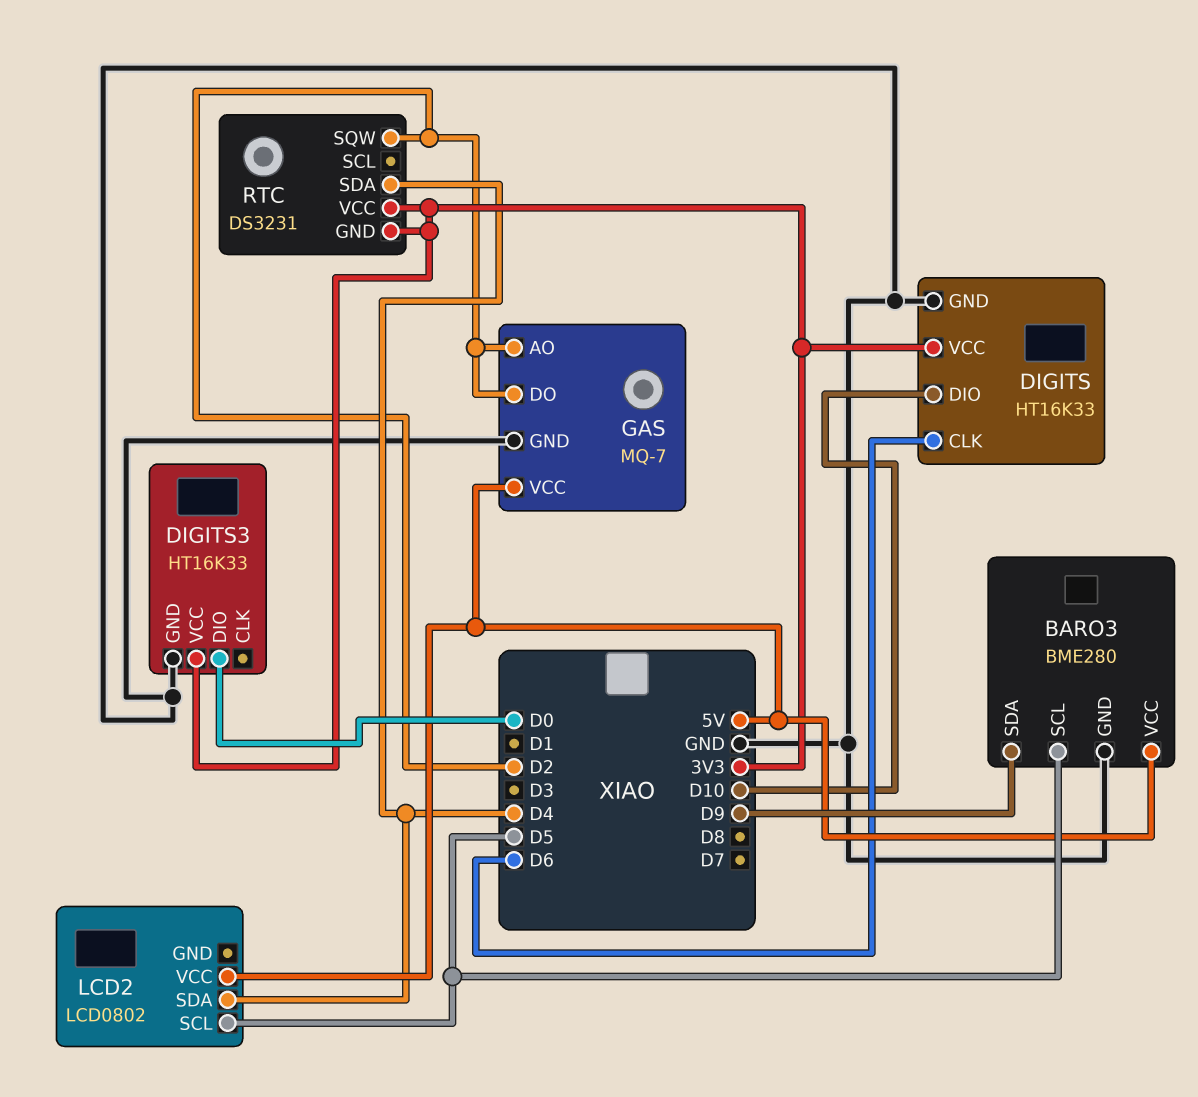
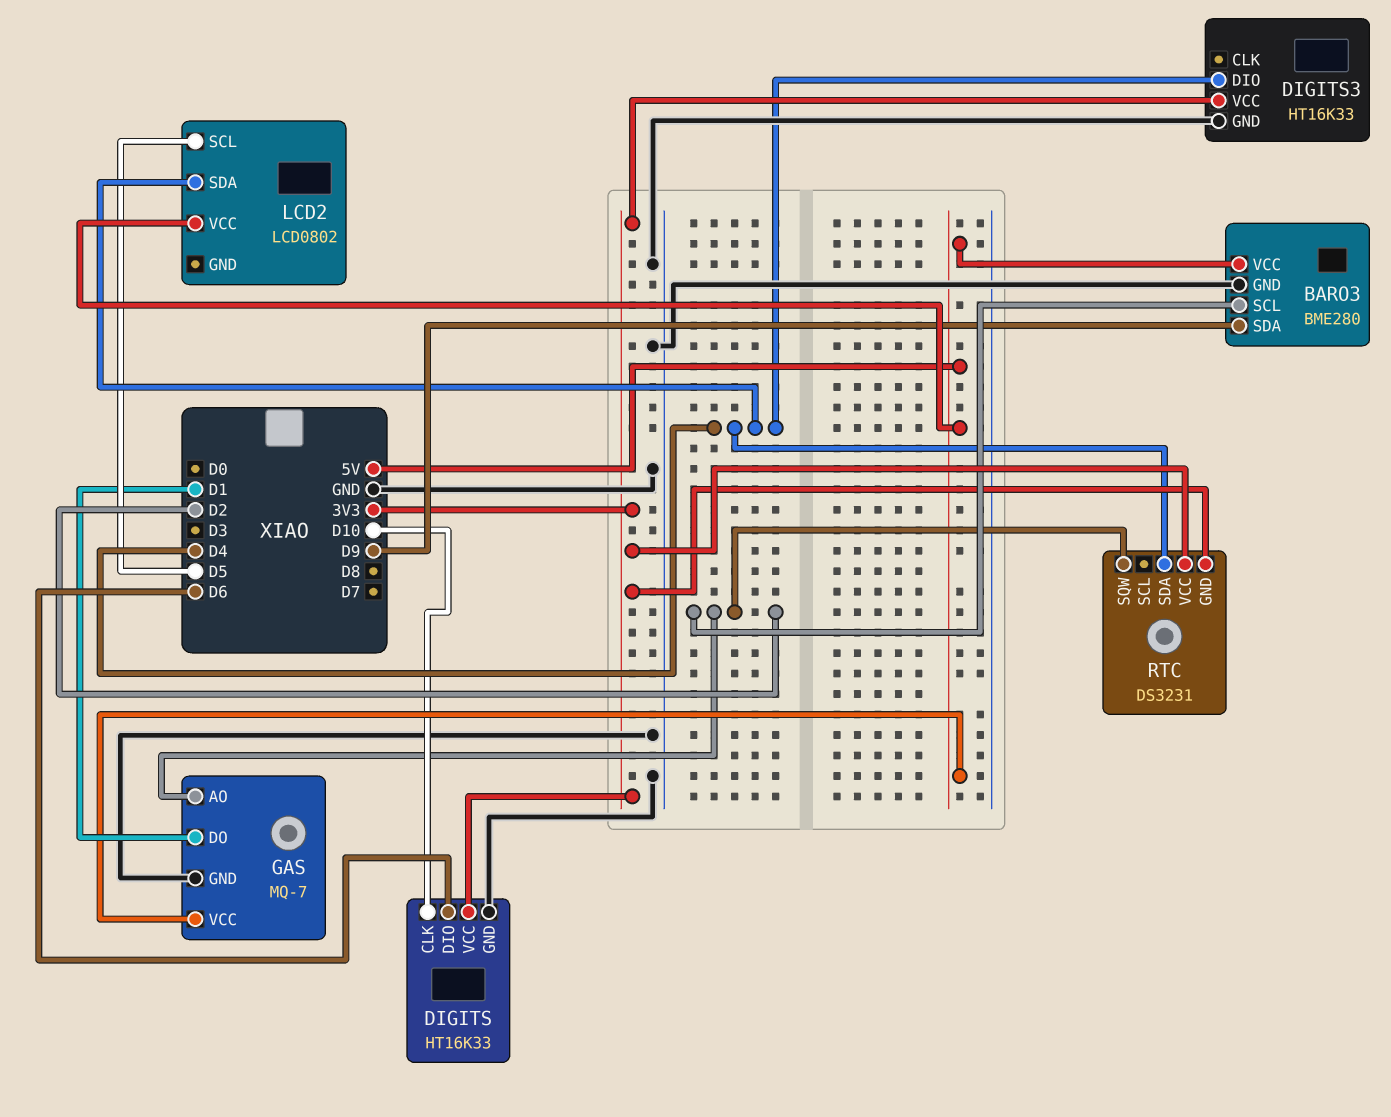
BARO3 pin SCL: D5 -> D2
DIGITS pin CLK: D6 -> D10
DIGITS pin DIO: D10 -> D6
DIGITS3 pin DIO: D0 -> D4
GAS pin DO: D2 -> D1

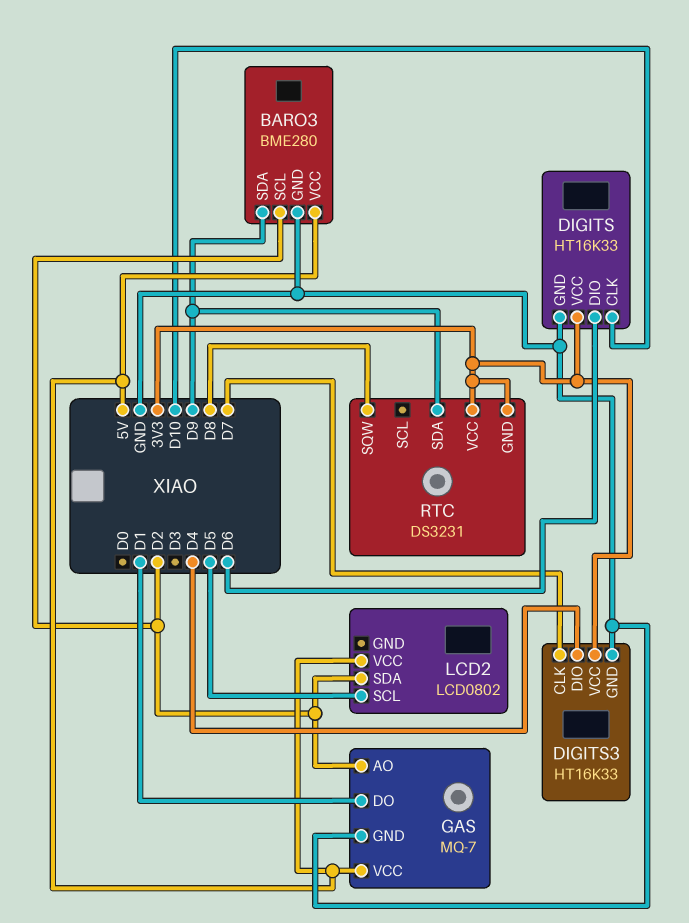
DIGITS3 pin CLK: none -> D7
LCD2 pin SDA: D4 -> D2
RTC pin SDA: D4 -> D9
RTC pin SQW: D2 -> D8

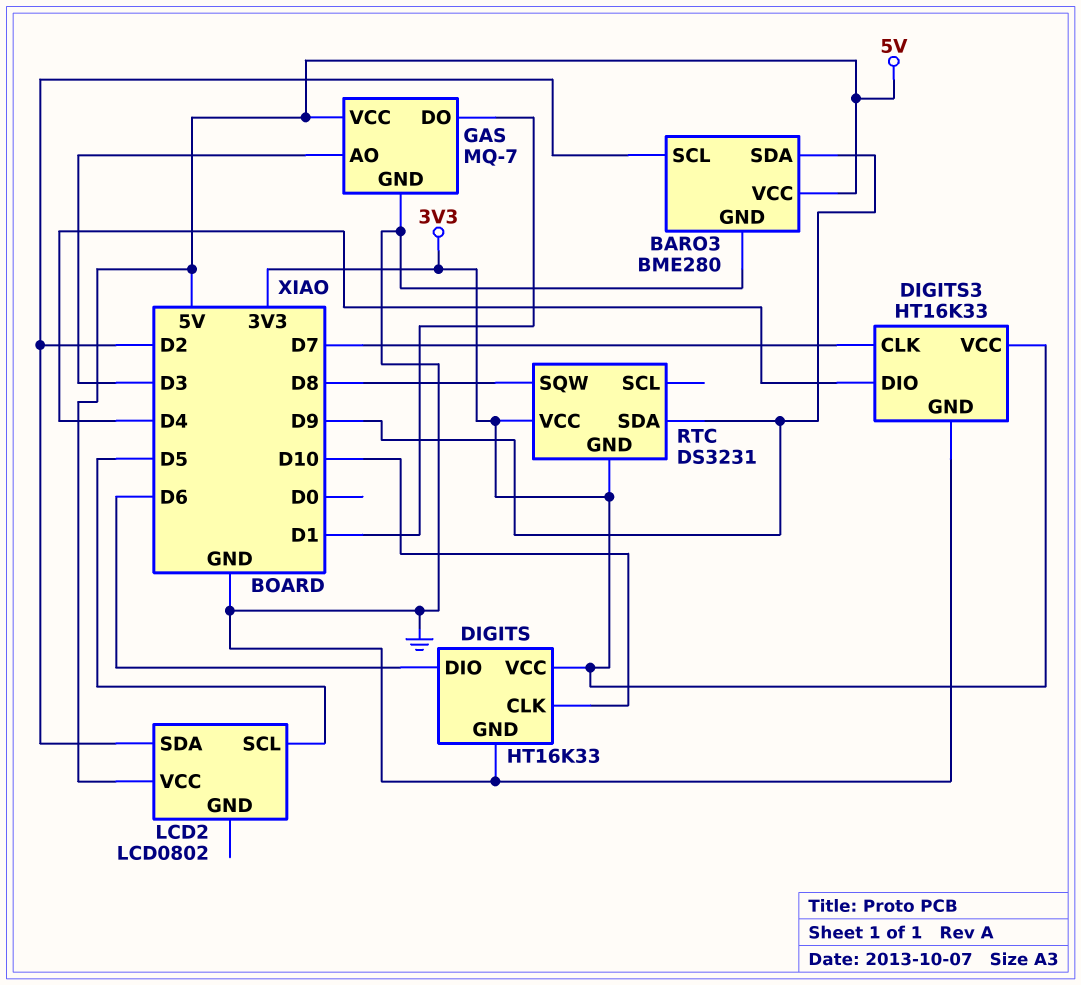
GAS pin AO: D2 -> D3

